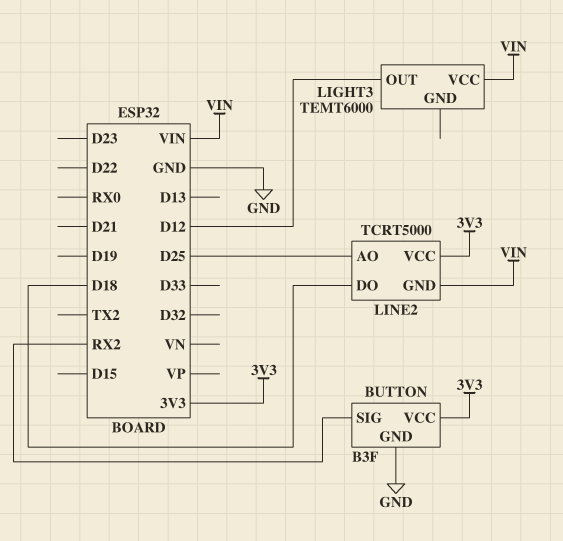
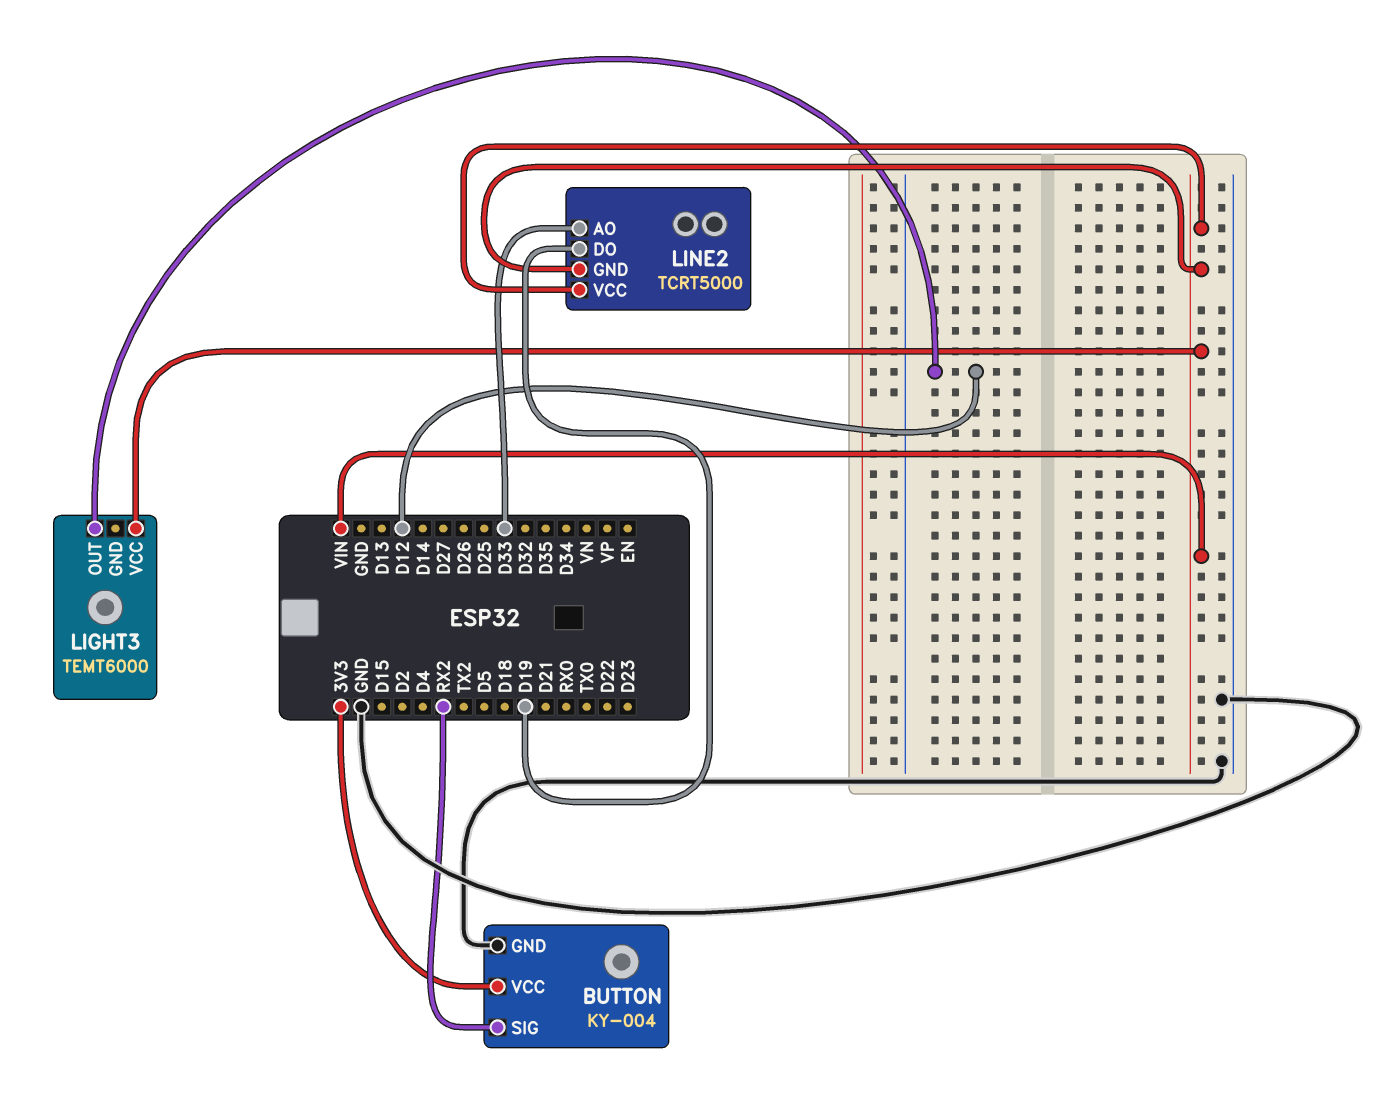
BUTTON: B3F -> KY-004
LINE2 pin AO: D25 -> D33
LINE2 pin DO: D18 -> D19
LINE2 pin VCC: 3V3 -> VIN

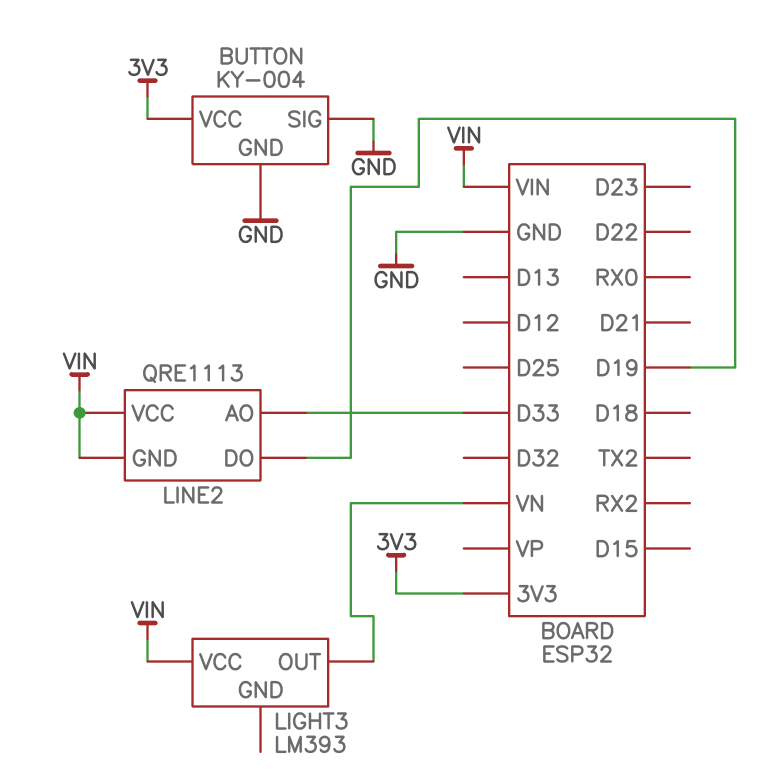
BUTTON pin SIG: RX2 -> GND
LIGHT3: TEMT6000 -> LM393
LIGHT3 pin OUT: D12 -> VN
LINE2: TCRT5000 -> QRE1113

